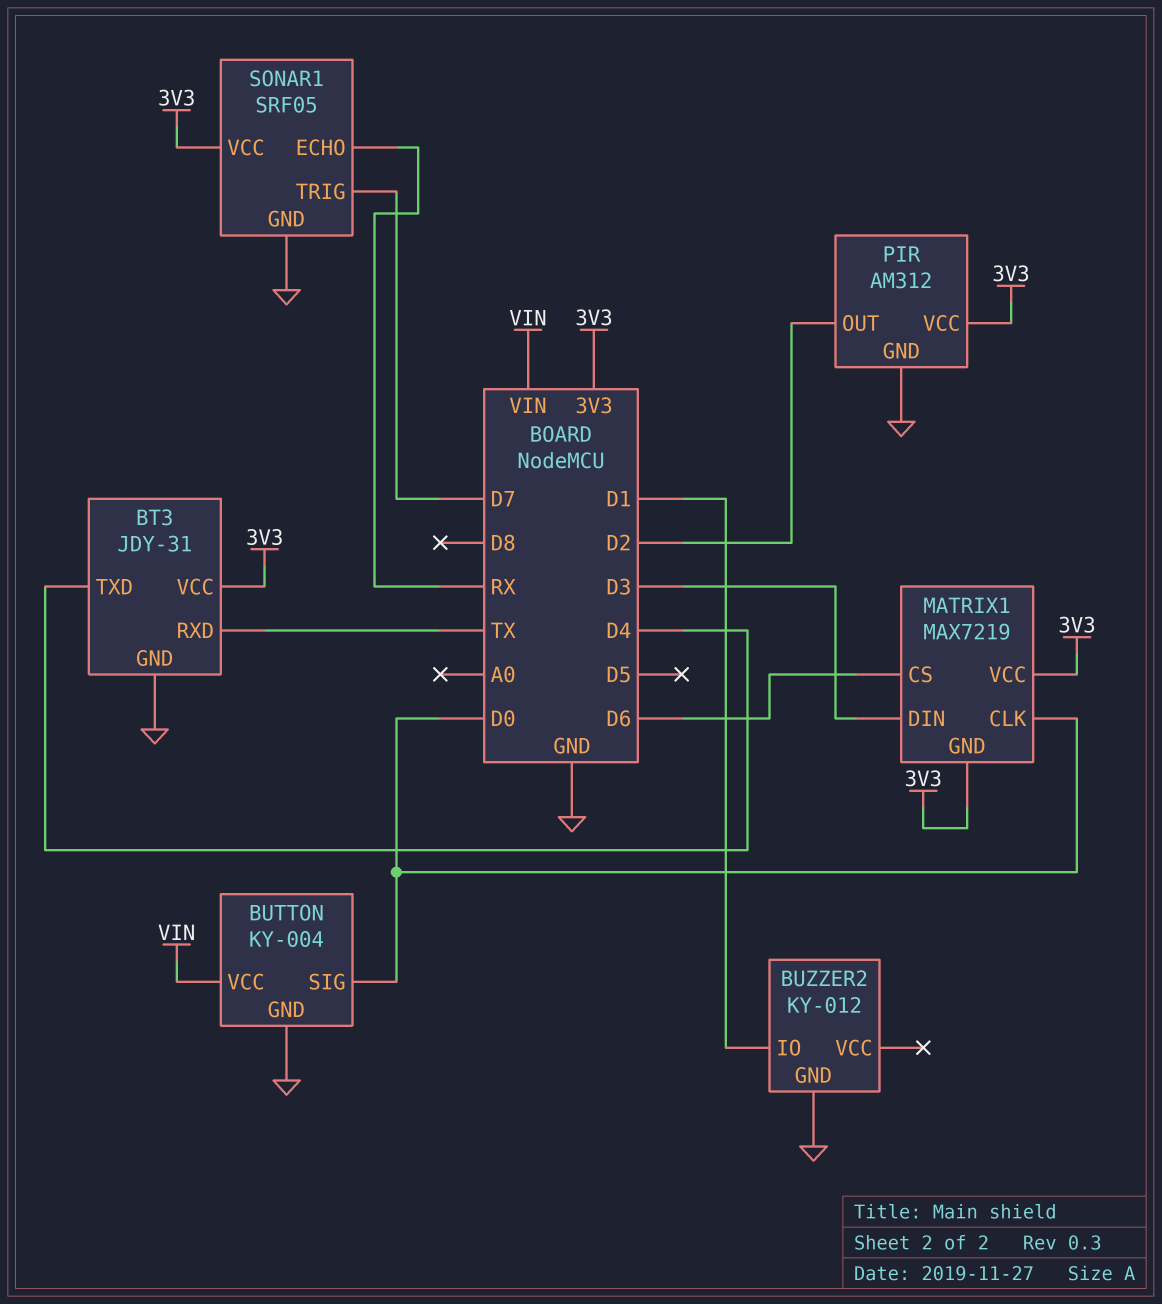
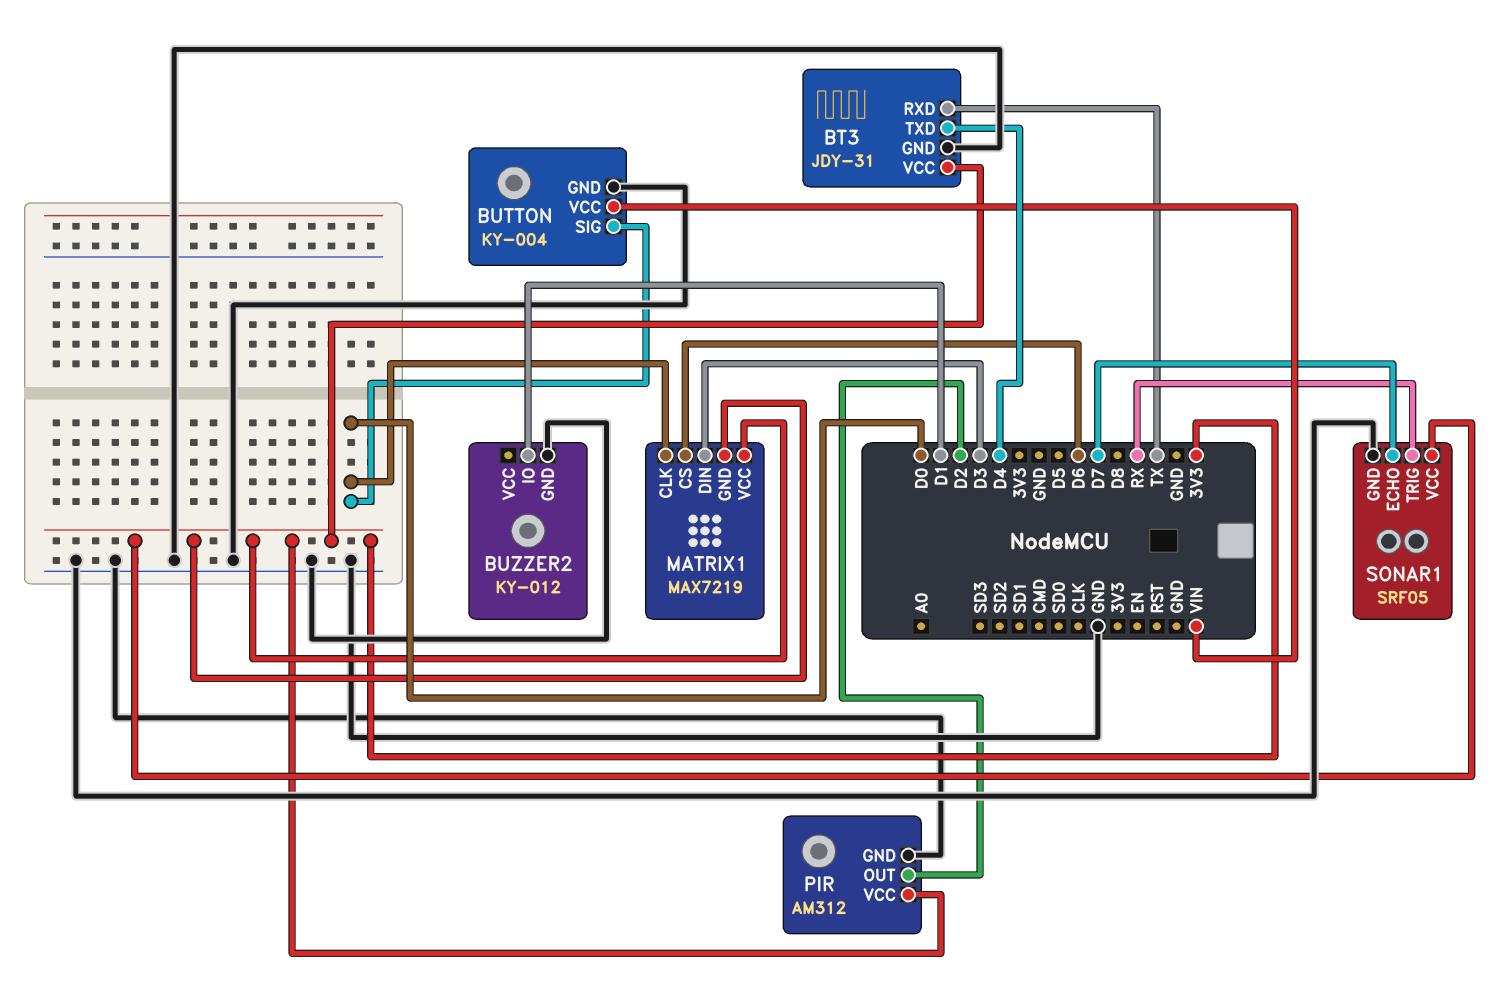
SONAR1 pin ECHO: RX -> D7
SONAR1 pin TRIG: D7 -> RX

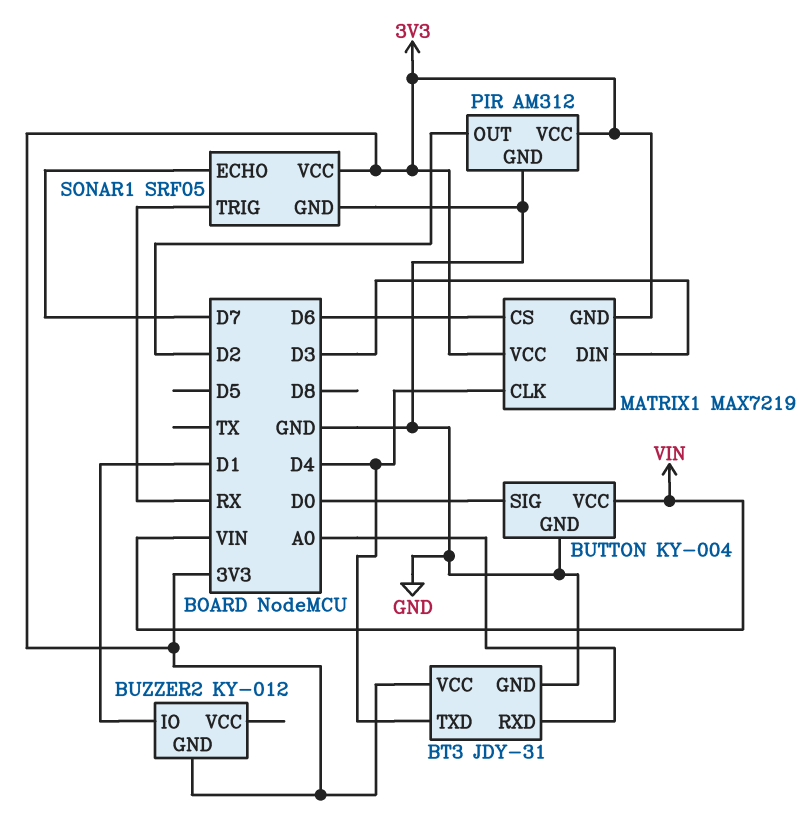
BT3 pin RXD: TX -> A0
BUZZER2 pin GND: GND -> 3V3
MATRIX1 pin CLK: D0 -> D4

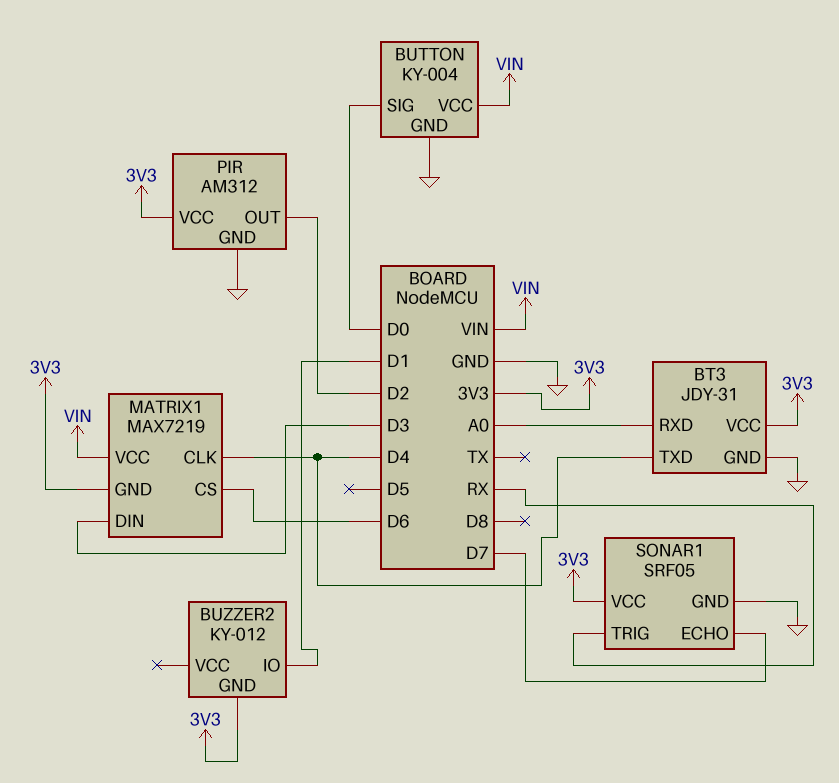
MATRIX1 pin VCC: 3V3 -> VIN

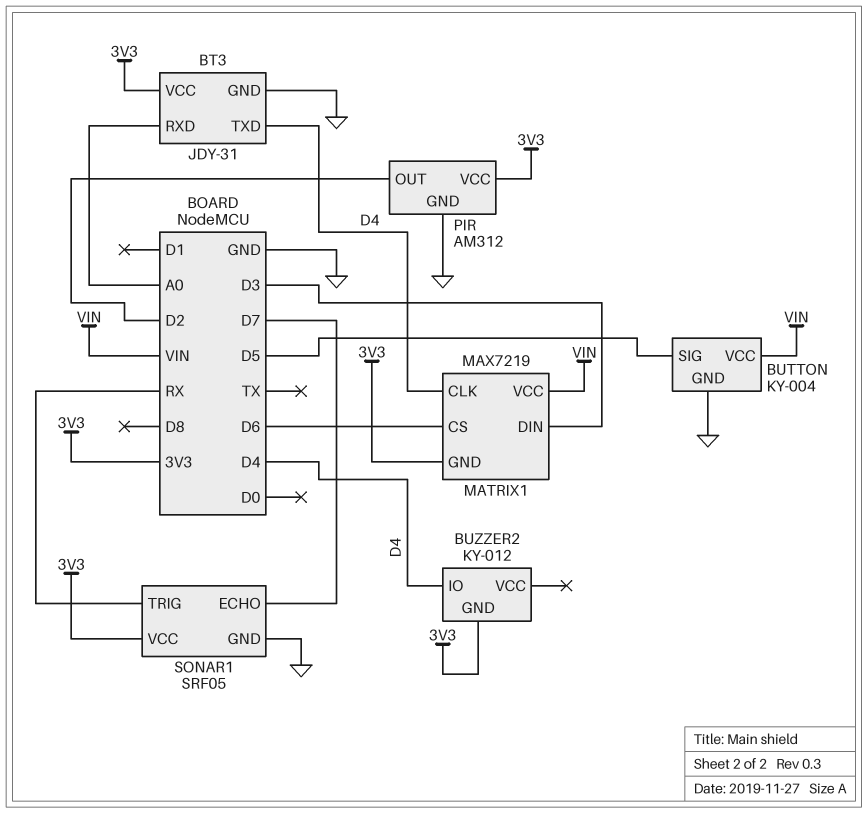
BUTTON pin SIG: D0 -> D5
BUZZER2 pin IO: D1 -> D4

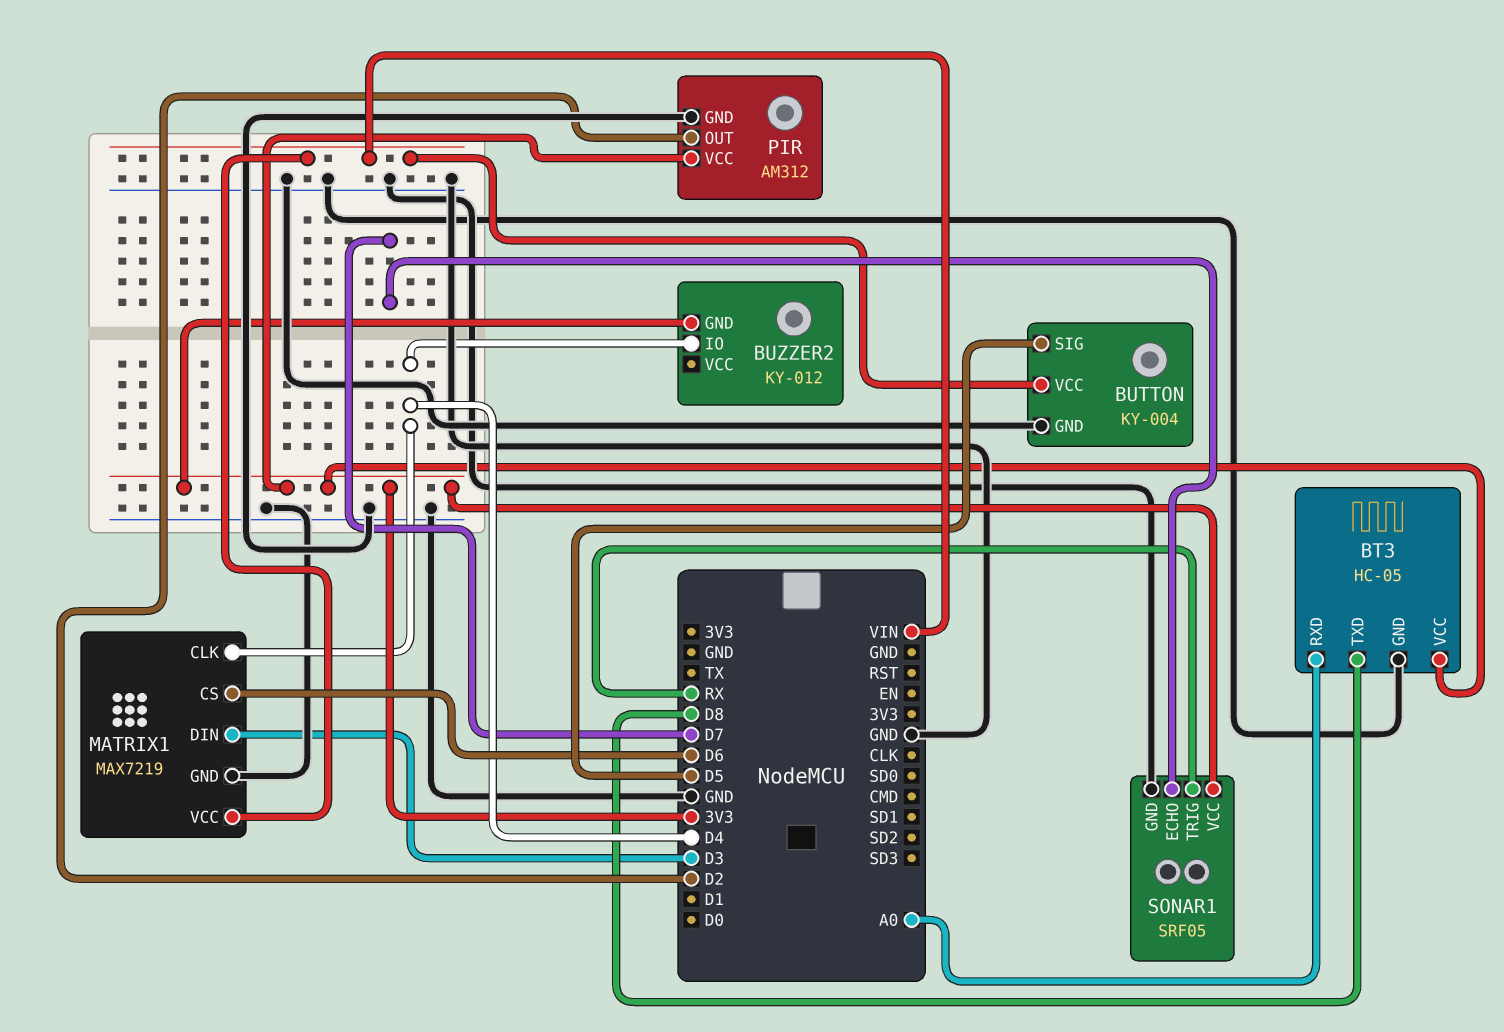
BT3: JDY-31 -> HC-05
BT3 pin TXD: D4 -> D8
MATRIX1 pin GND: 3V3 -> GND

